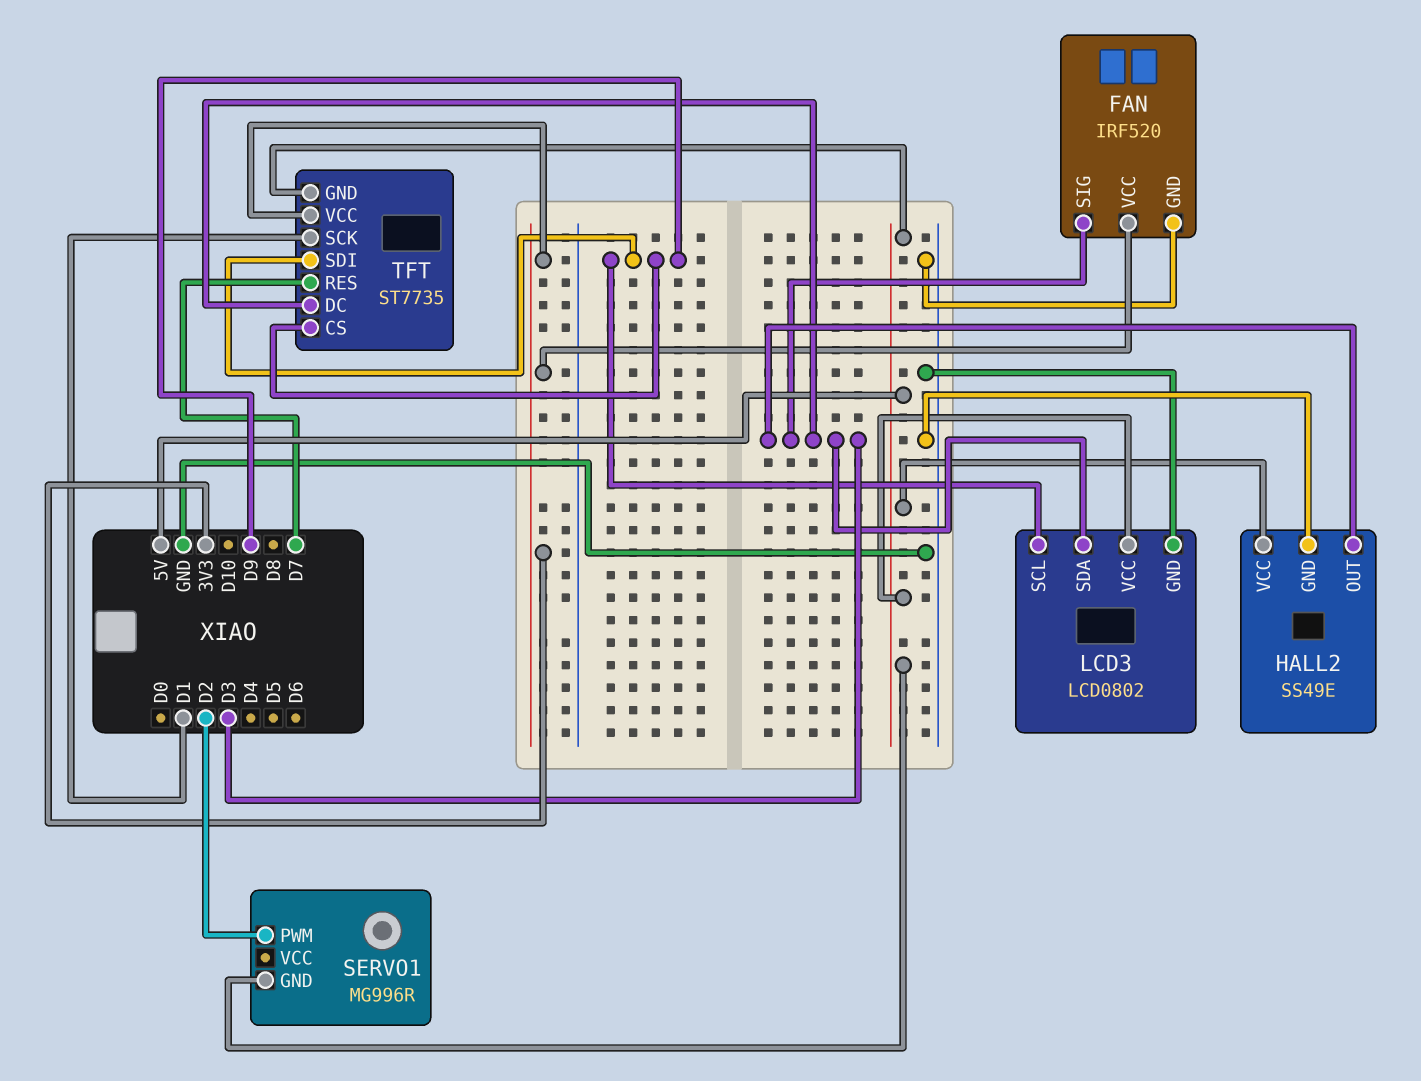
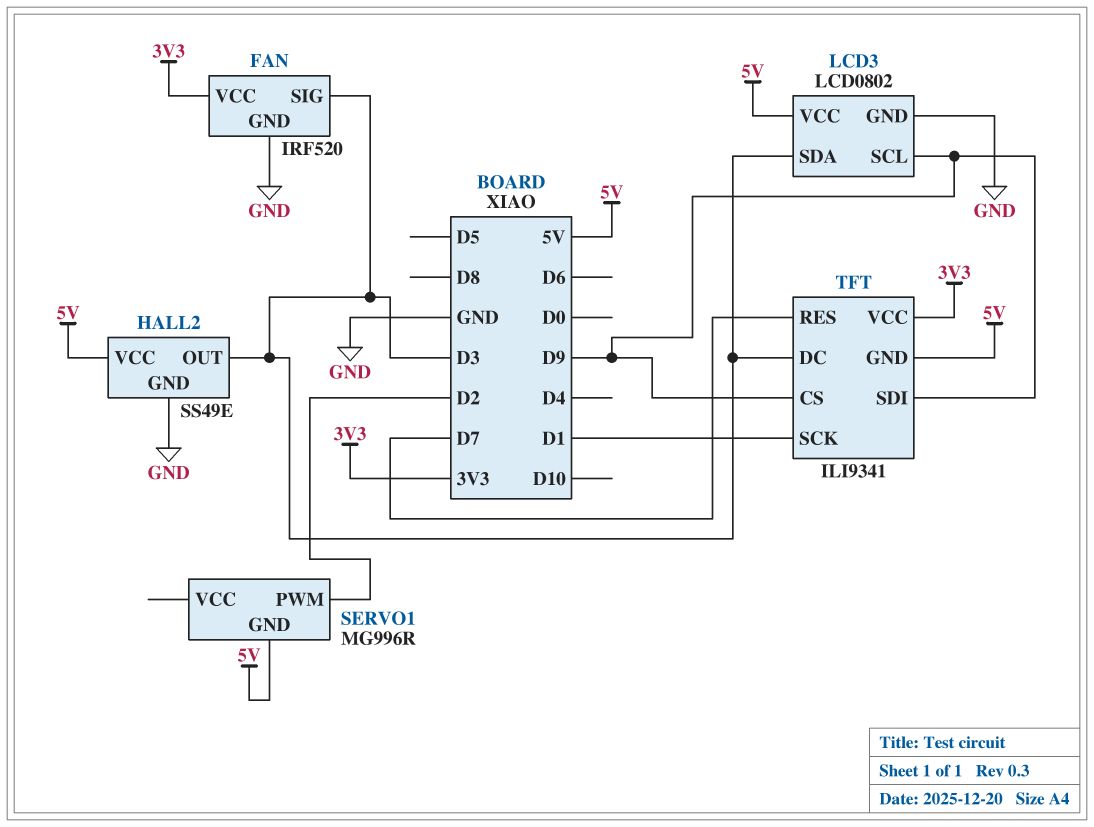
TFT: ST7735 -> ILI9341

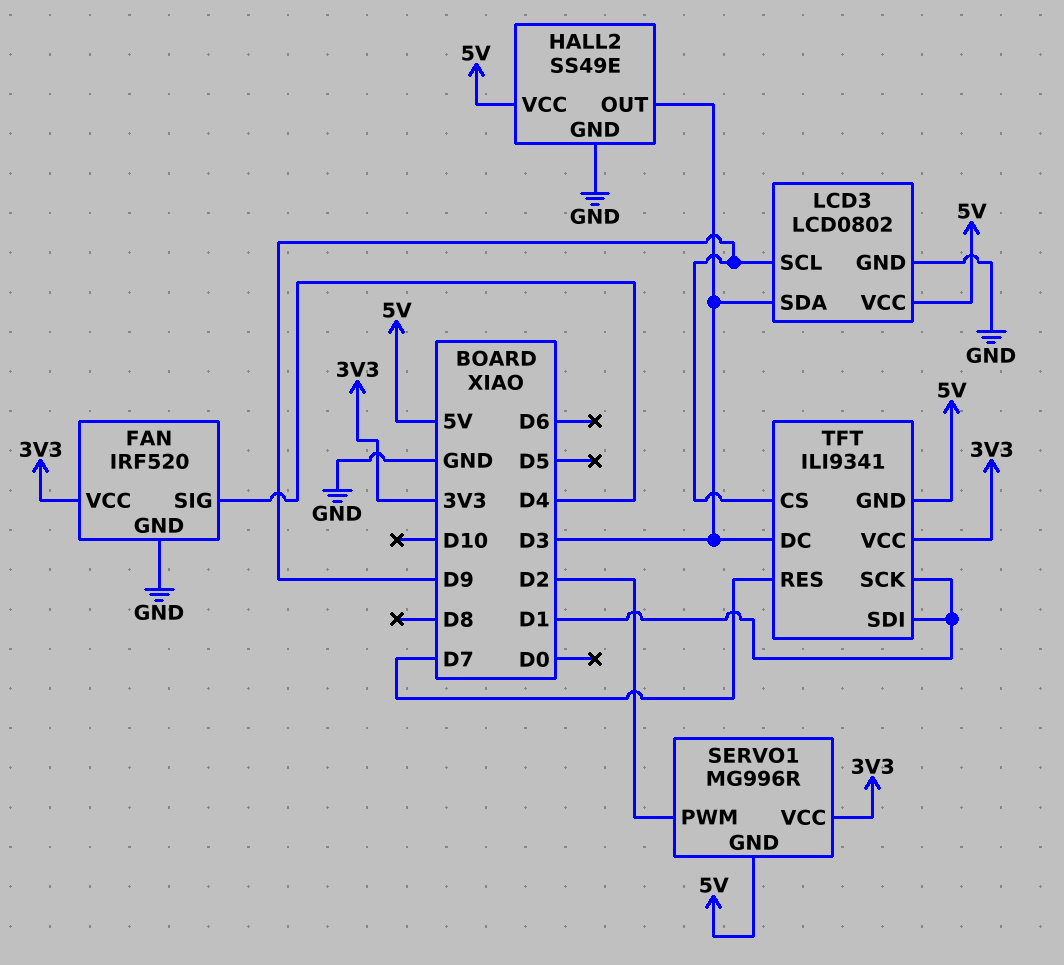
FAN pin SIG: D3 -> D4
SERVO1 pin VCC: none -> 3V3
TFT pin SDI: D9 -> D1

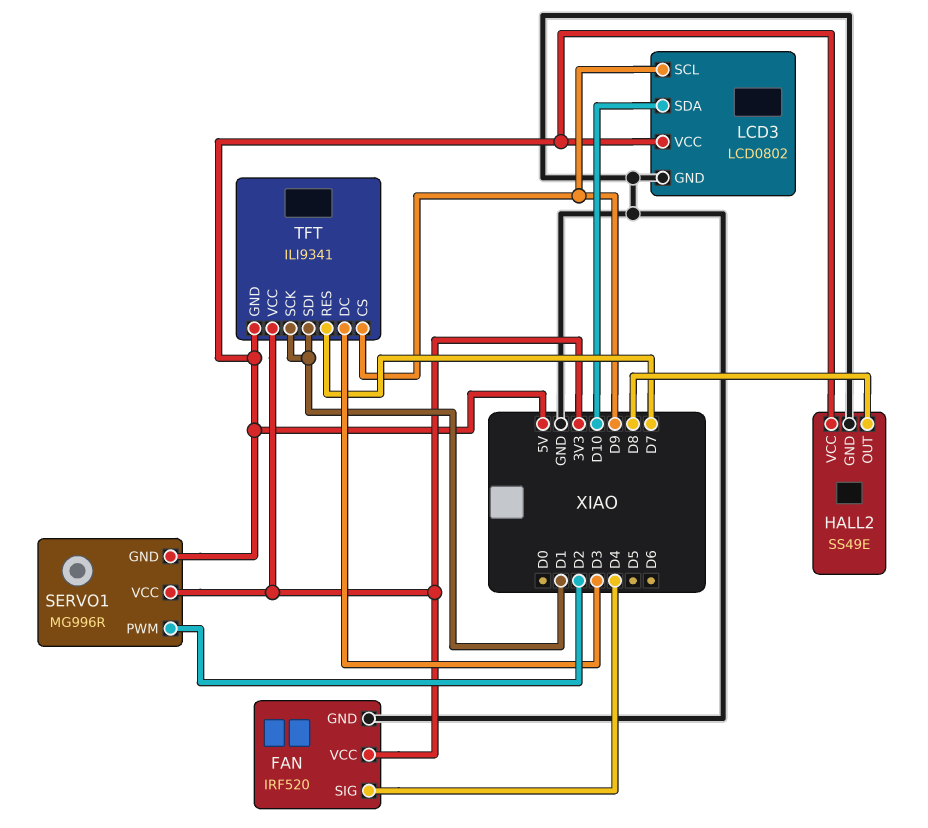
HALL2 pin OUT: D3 -> D8
LCD3 pin SDA: D3 -> D10

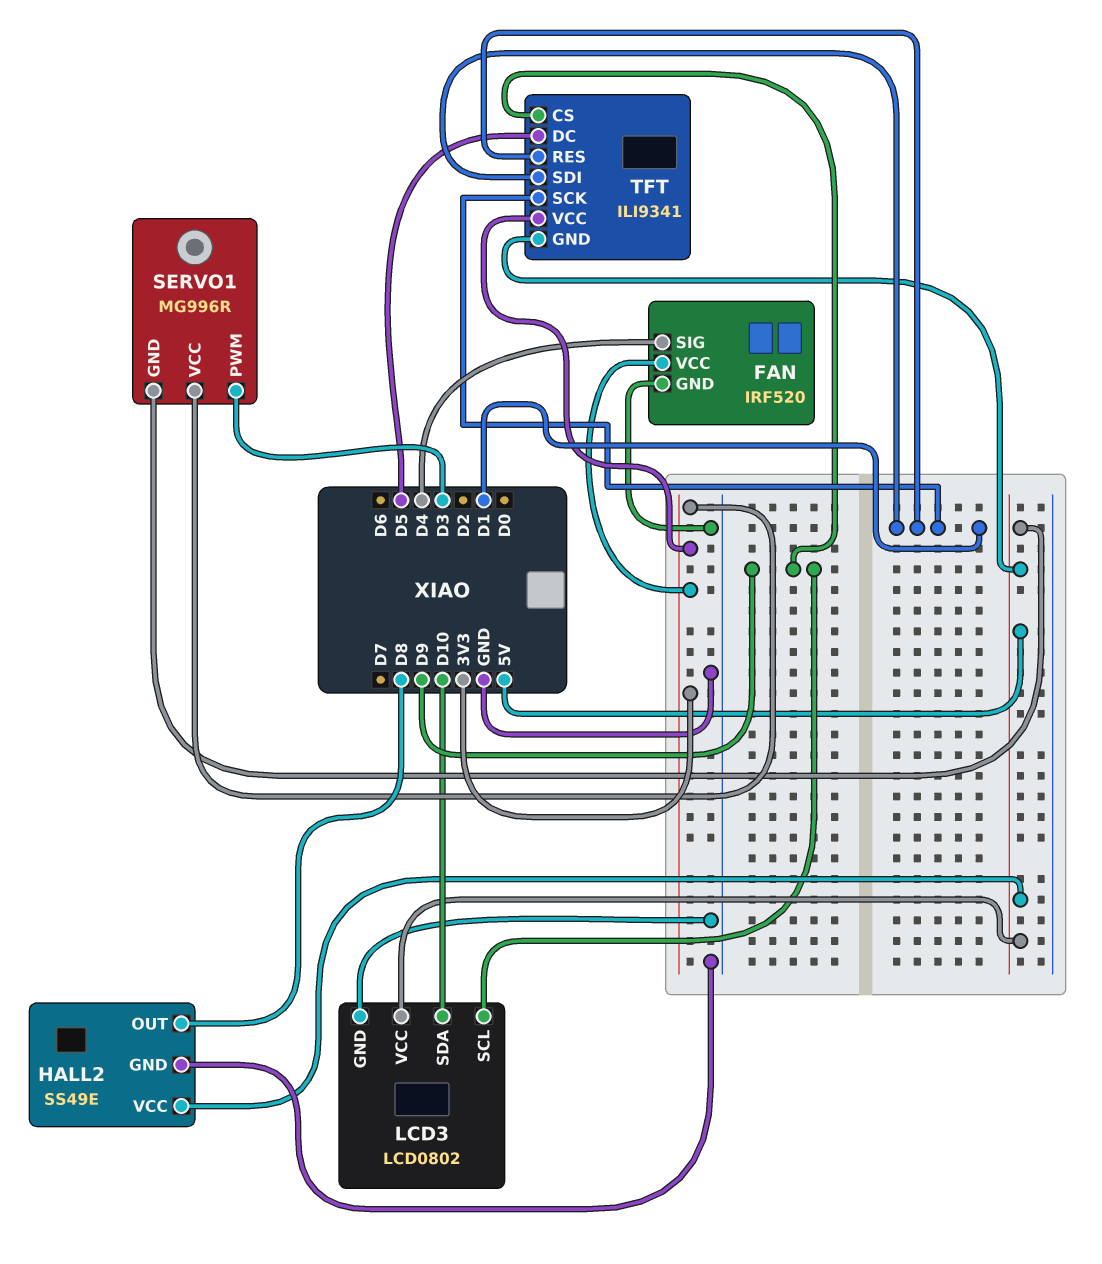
SERVO1 pin PWM: D2 -> D3
TFT pin DC: D3 -> D5
TFT pin RES: D7 -> D1

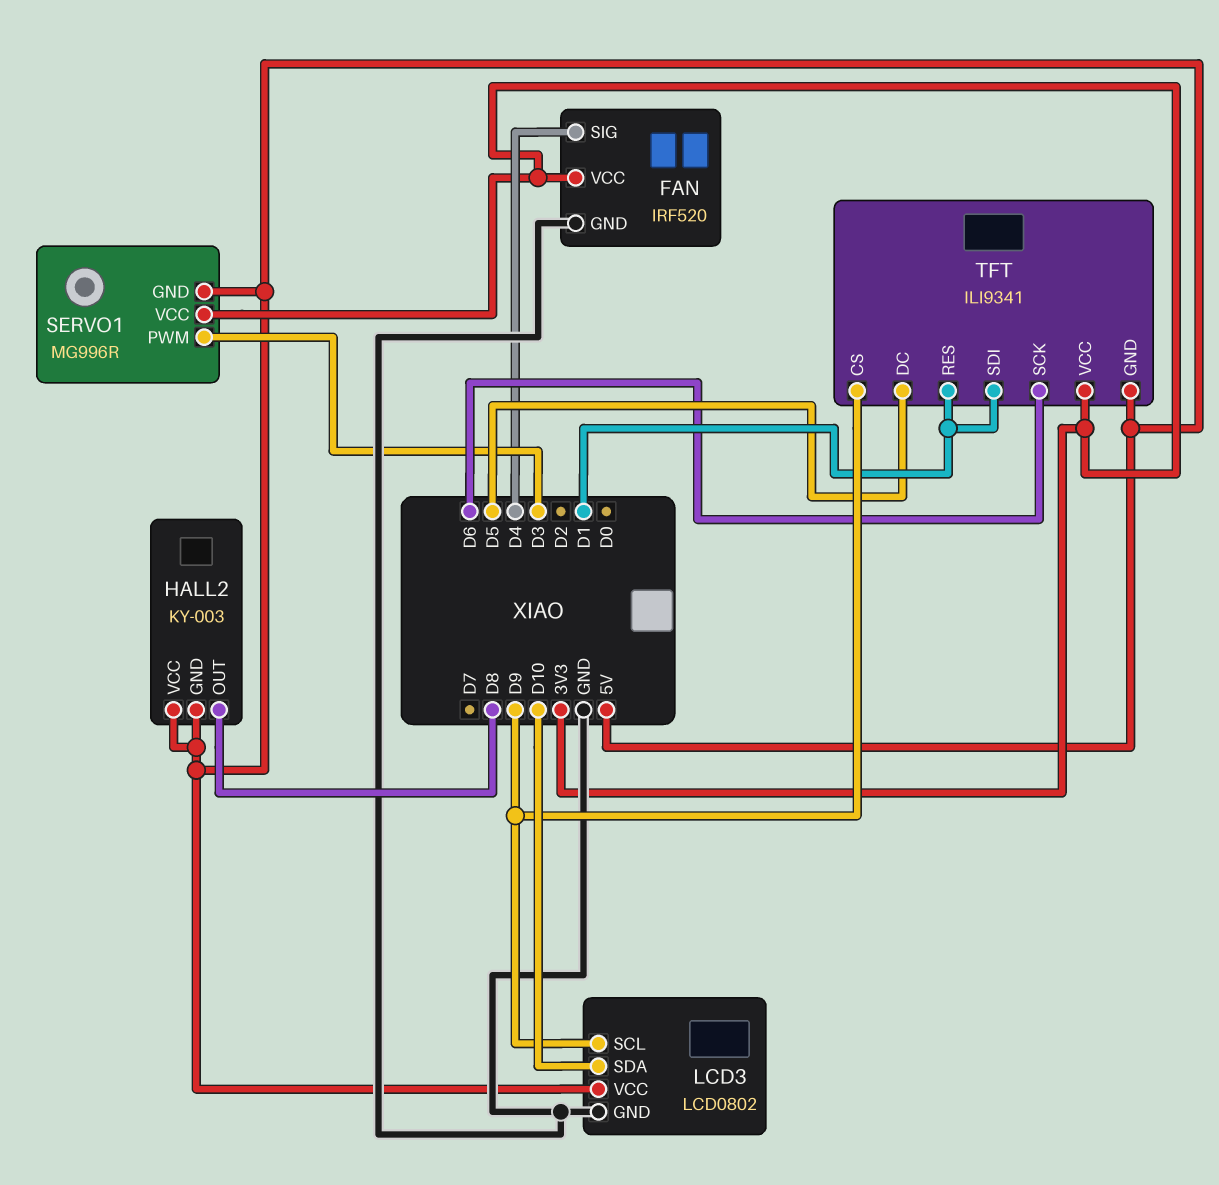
HALL2: SS49E -> KY-003
HALL2 pin GND: GND -> 5V
TFT pin SCK: D1 -> D6

